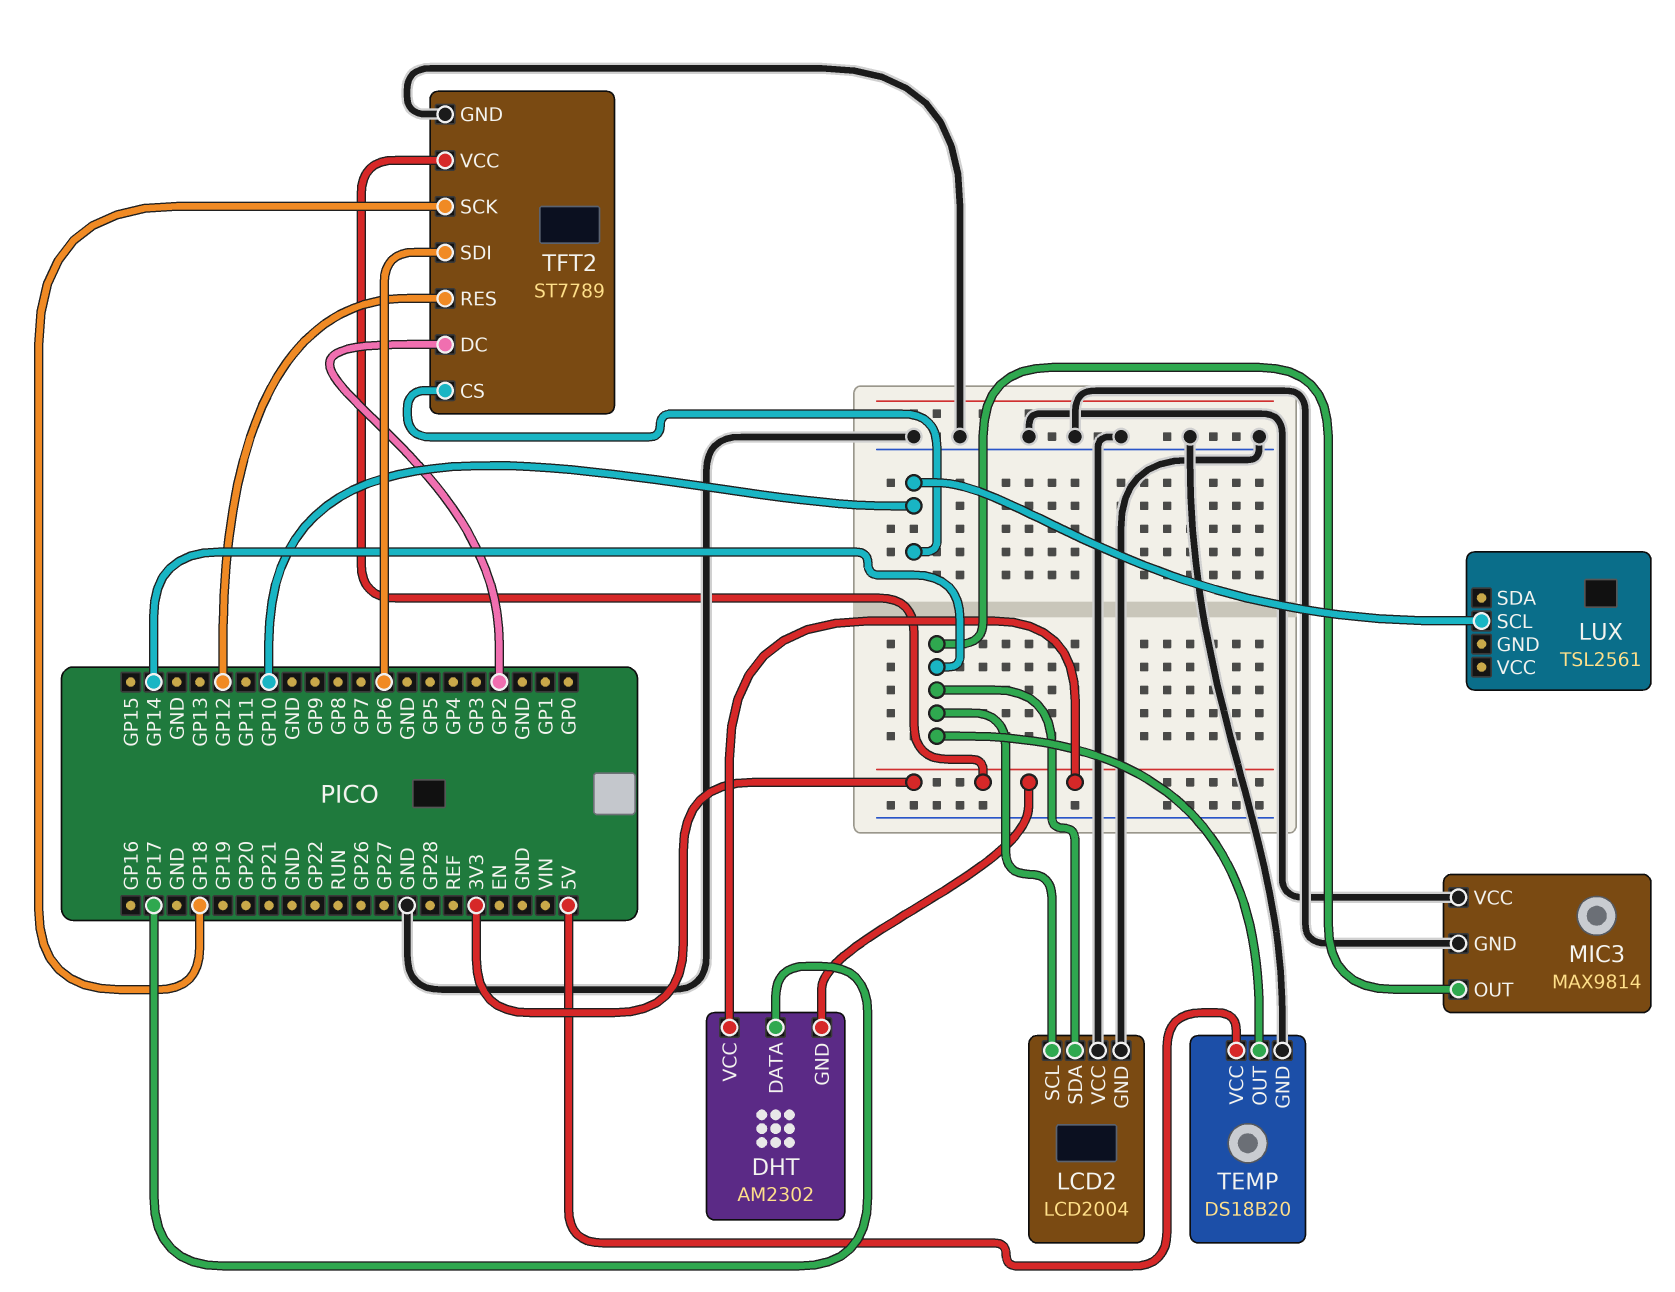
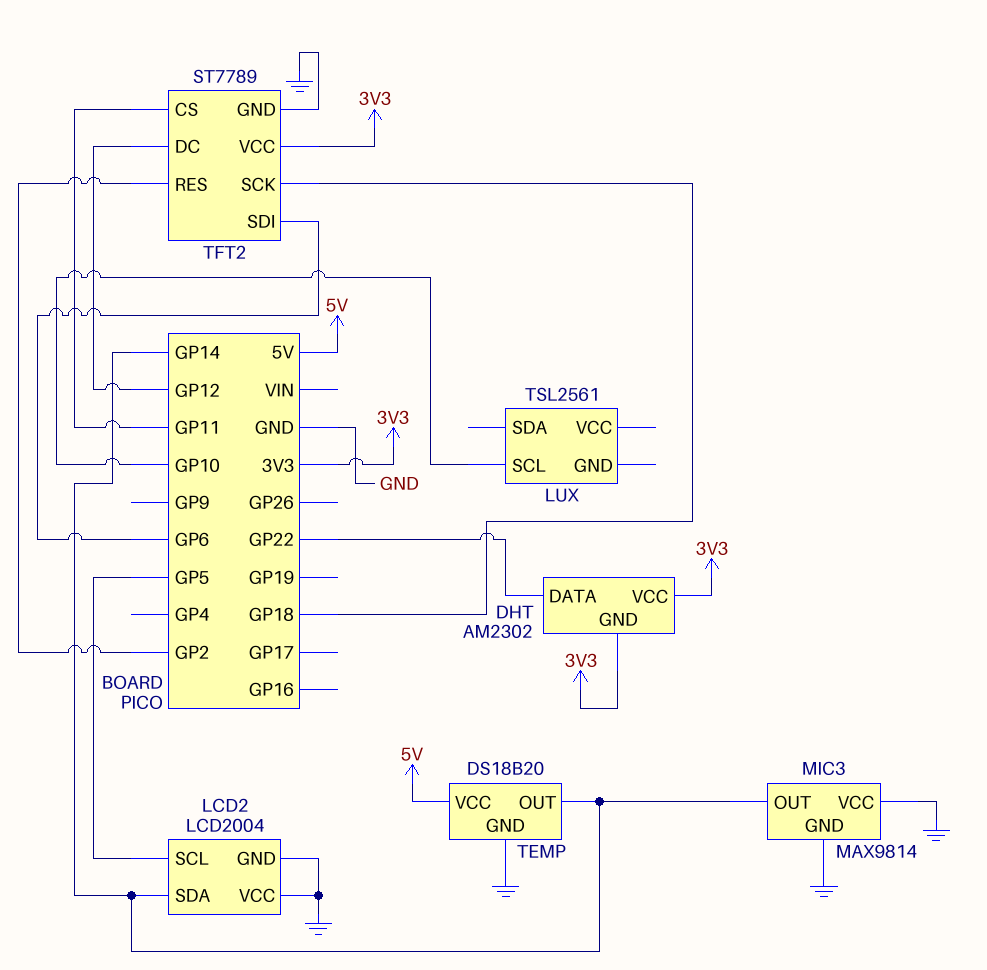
DHT pin DATA: GP17 -> GP22
LCD2 pin SCL: GP14 -> GP5
TFT2 pin CS: GP10 -> GP11
TFT2 pin DC: GP2 -> GP12
TFT2 pin RES: GP12 -> GP2

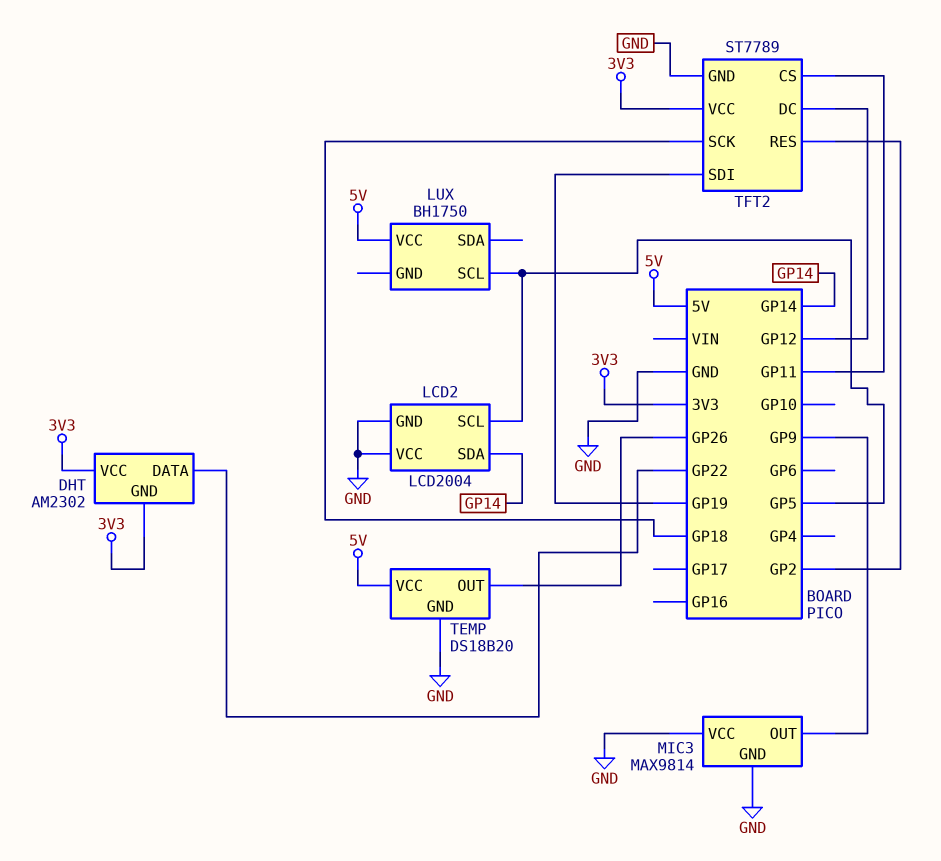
LUX: TSL2561 -> BH1750
LUX pin SCL: GP10 -> GP5
LUX pin VCC: none -> 5V
MIC3 pin OUT: GP14 -> GP9
TEMP pin OUT: GP14 -> GP26
TFT2 pin SDI: GP6 -> GP19

